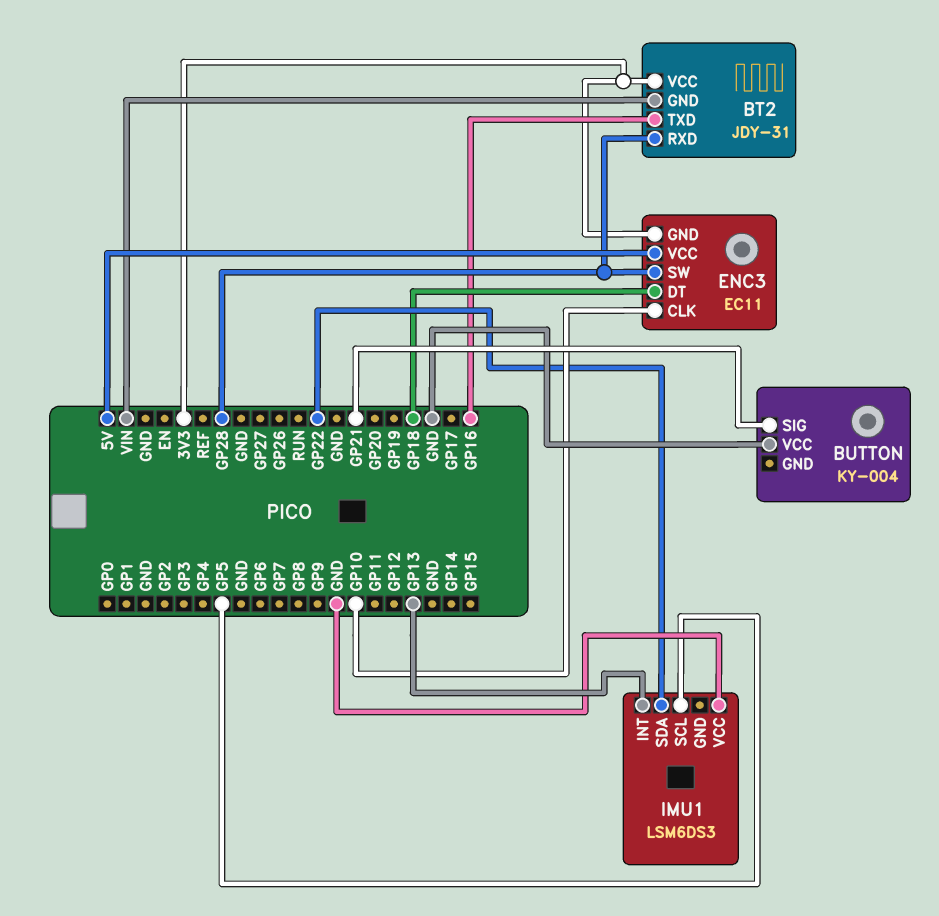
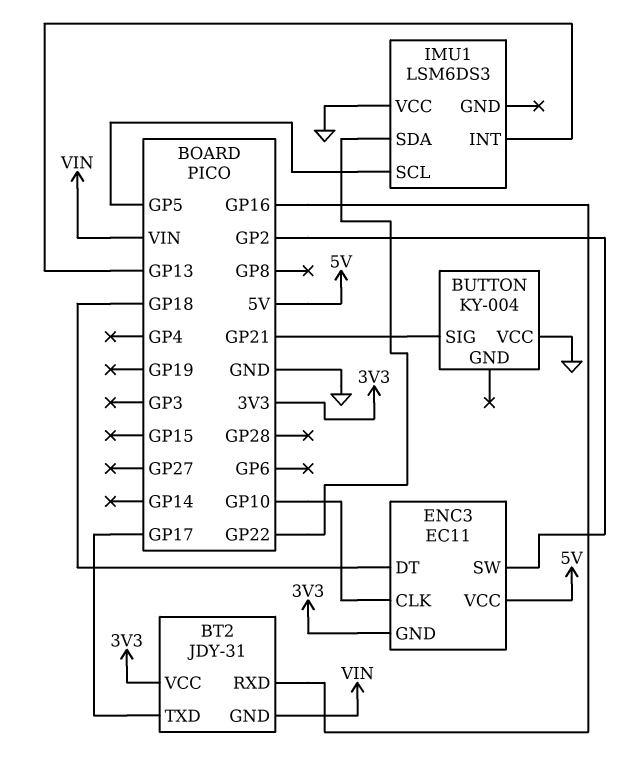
BT2 pin RXD: GP28 -> GP16
BT2 pin TXD: GP16 -> GP17
ENC3 pin SW: GP28 -> GP2

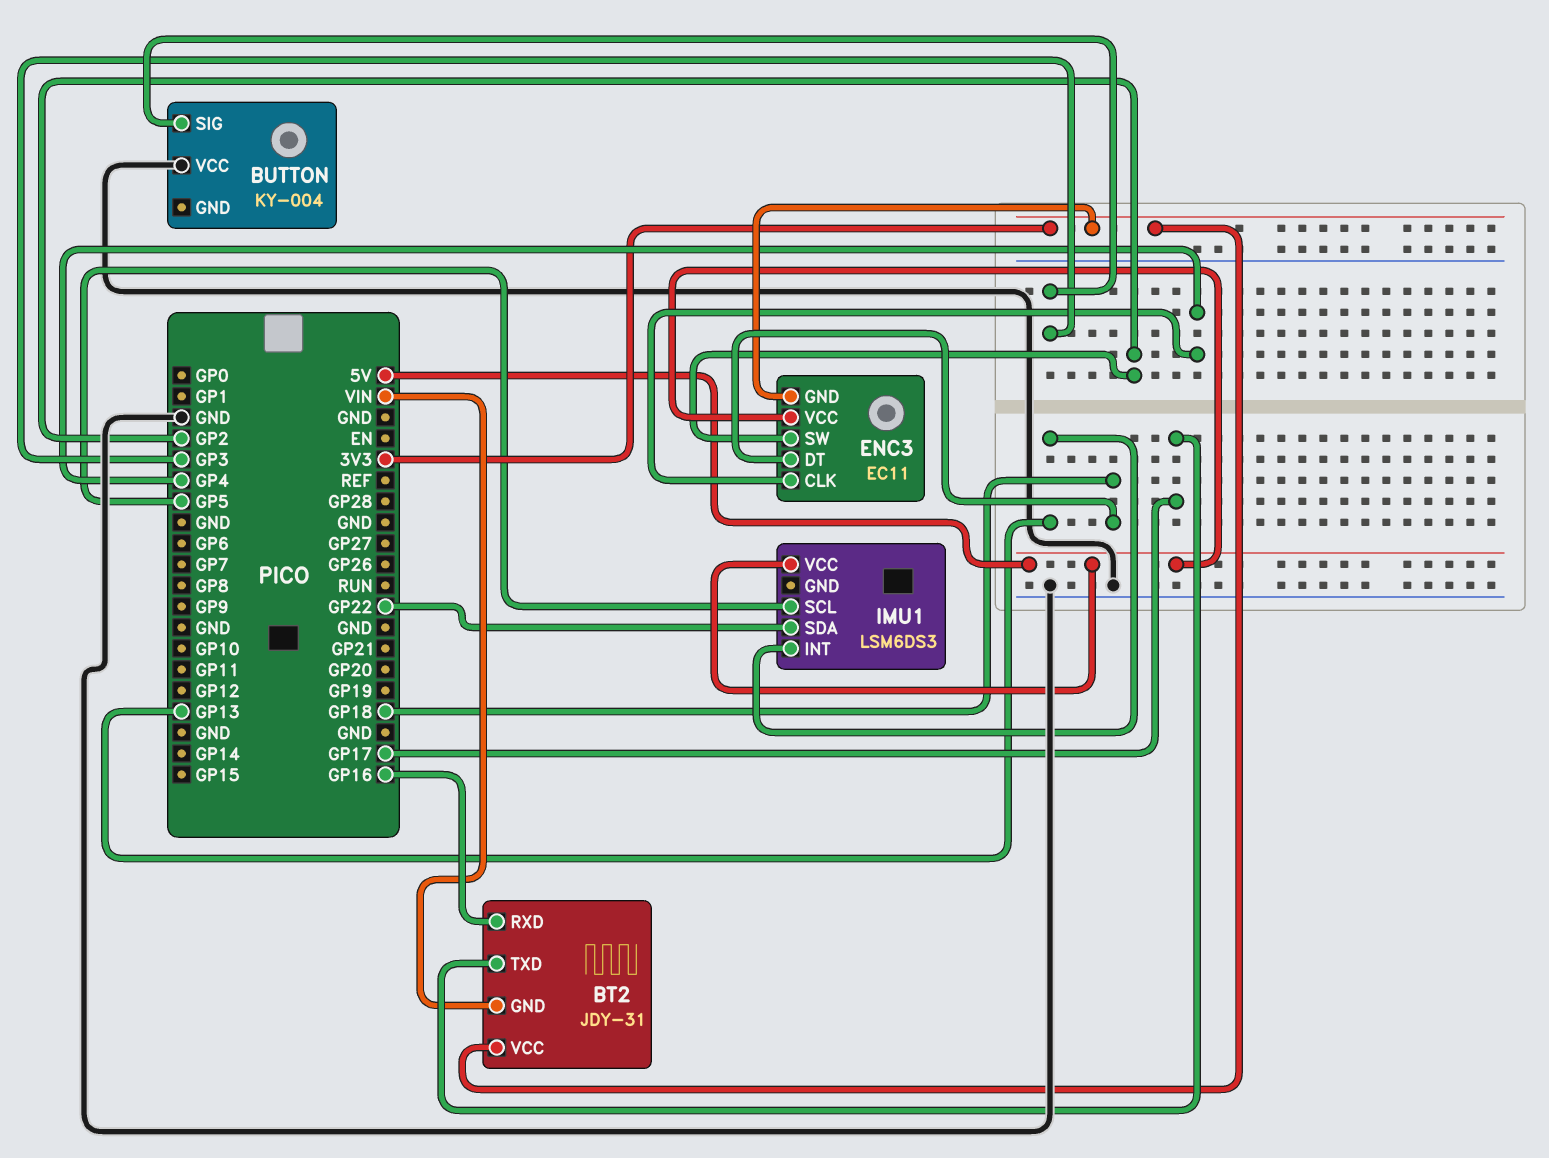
BUTTON pin SIG: GP21 -> GP3
ENC3 pin CLK: GP10 -> GP4
IMU1 pin VCC: GND -> 5V

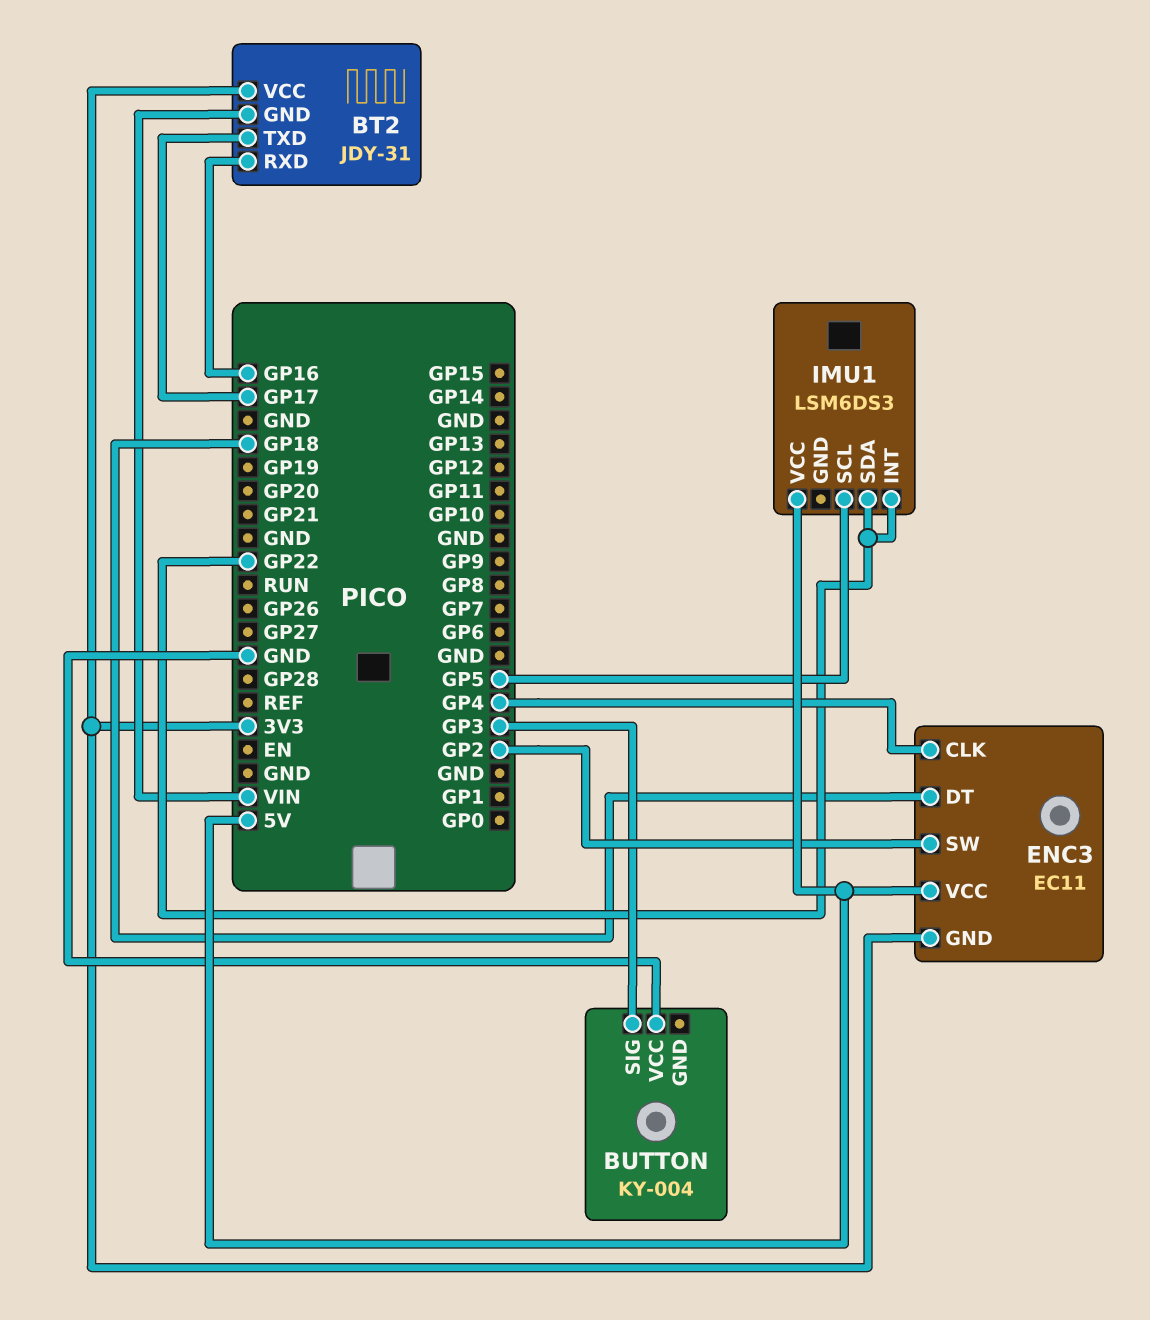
IMU1 pin INT: GP13 -> GP22

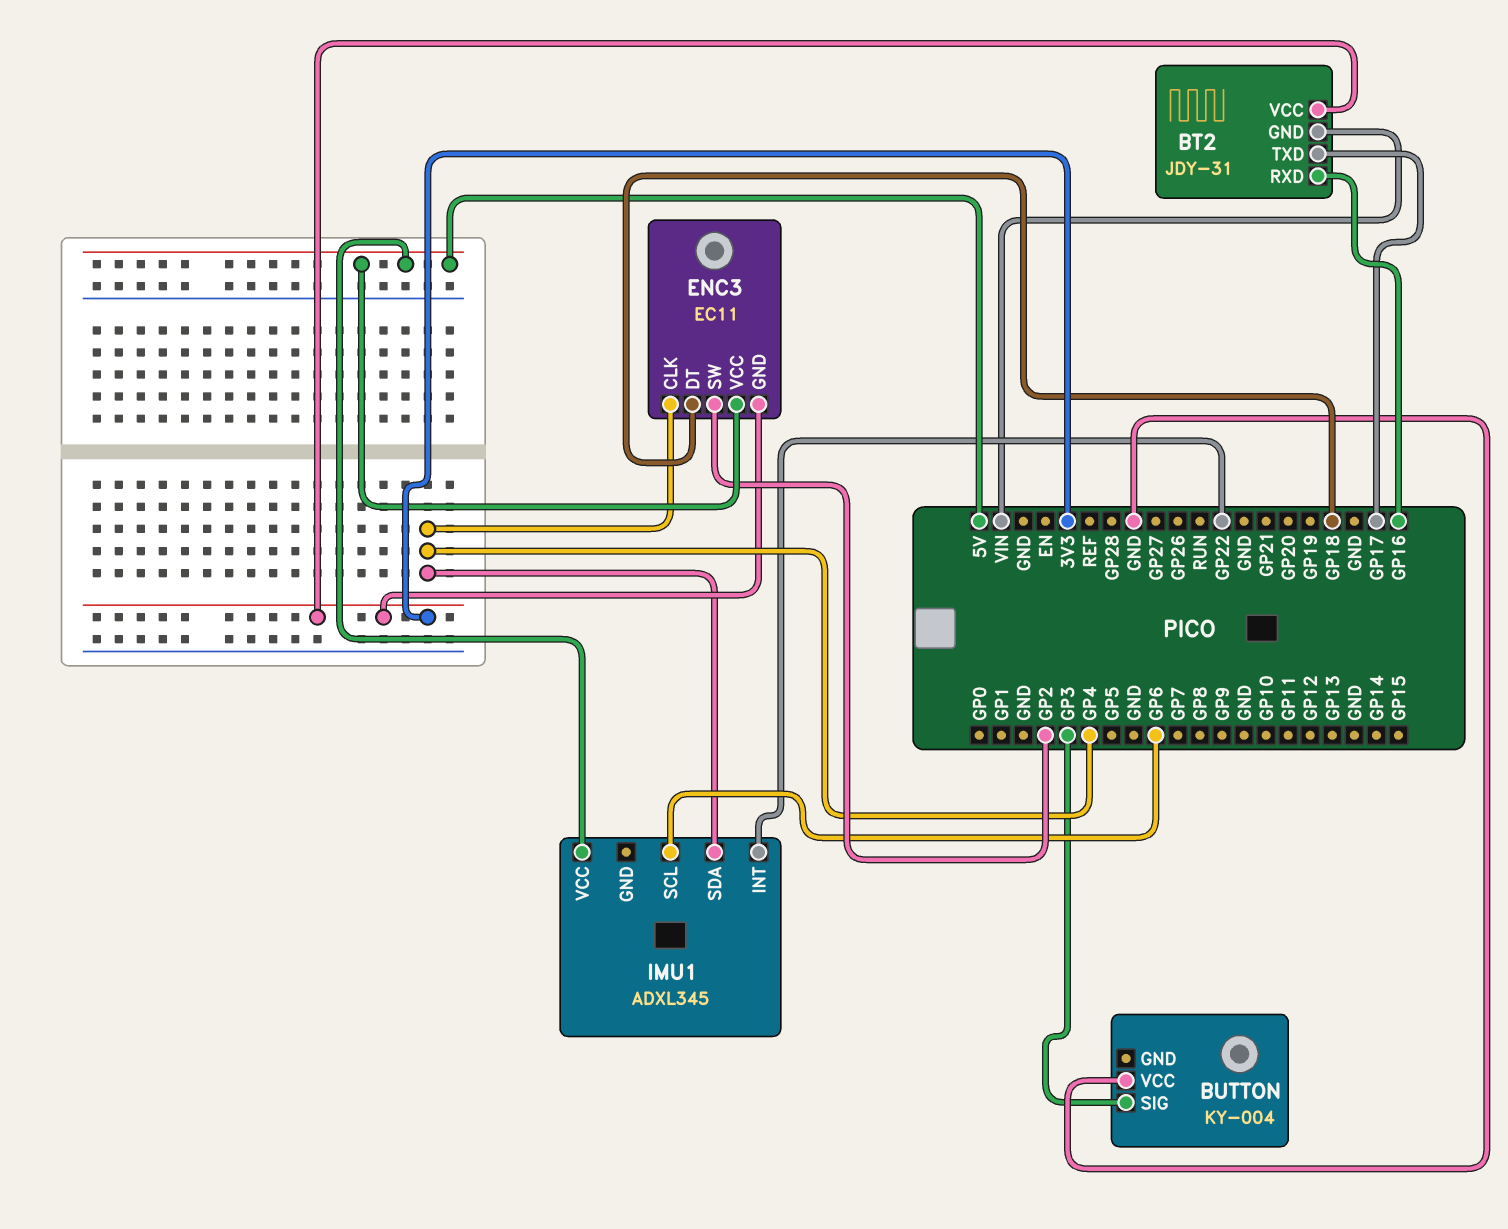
IMU1: LSM6DS3 -> ADXL345
IMU1 pin SCL: GP5 -> GP6
IMU1 pin SDA: GP22 -> GP4

